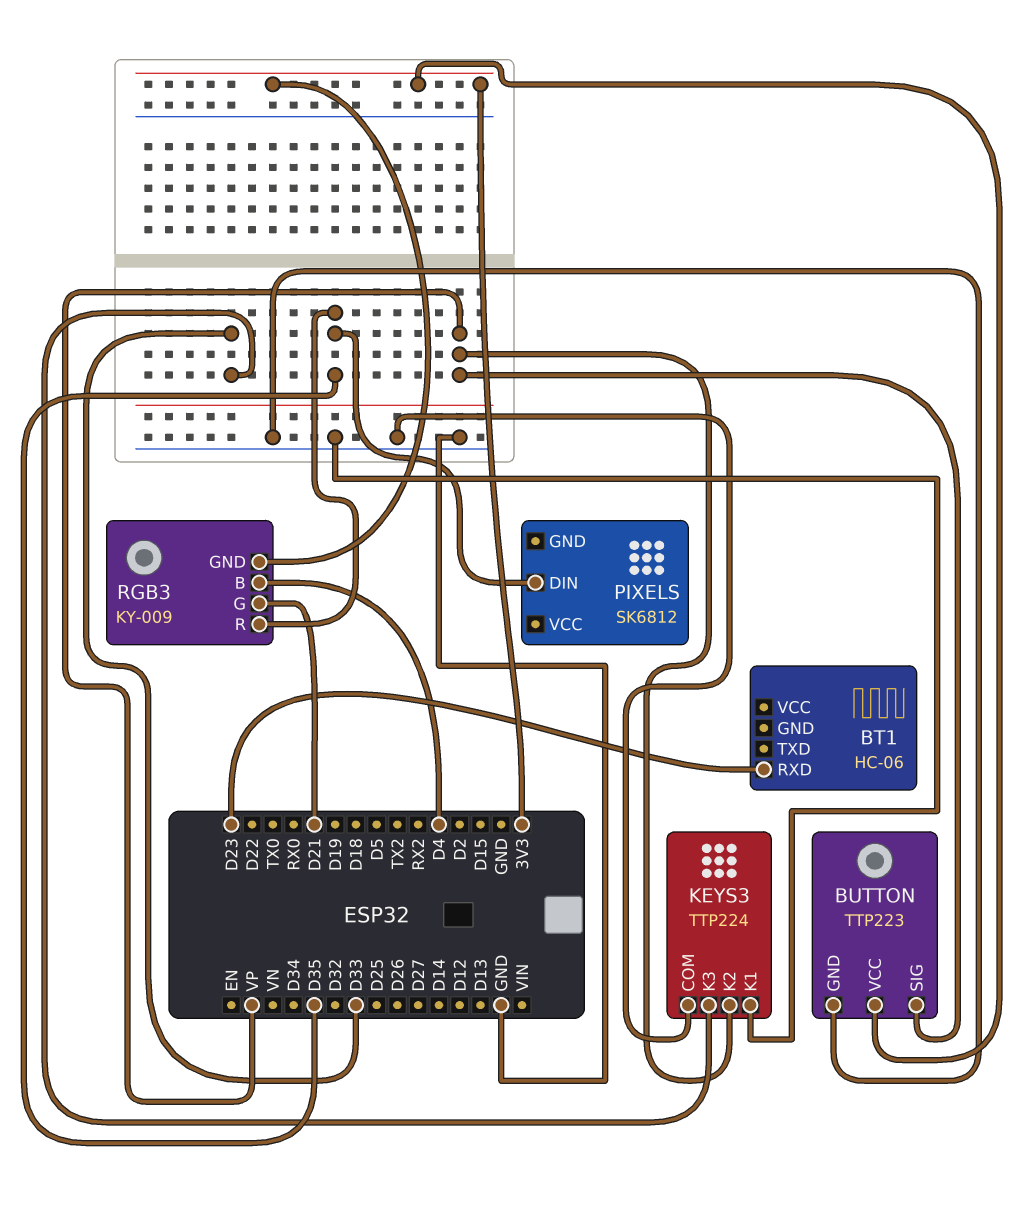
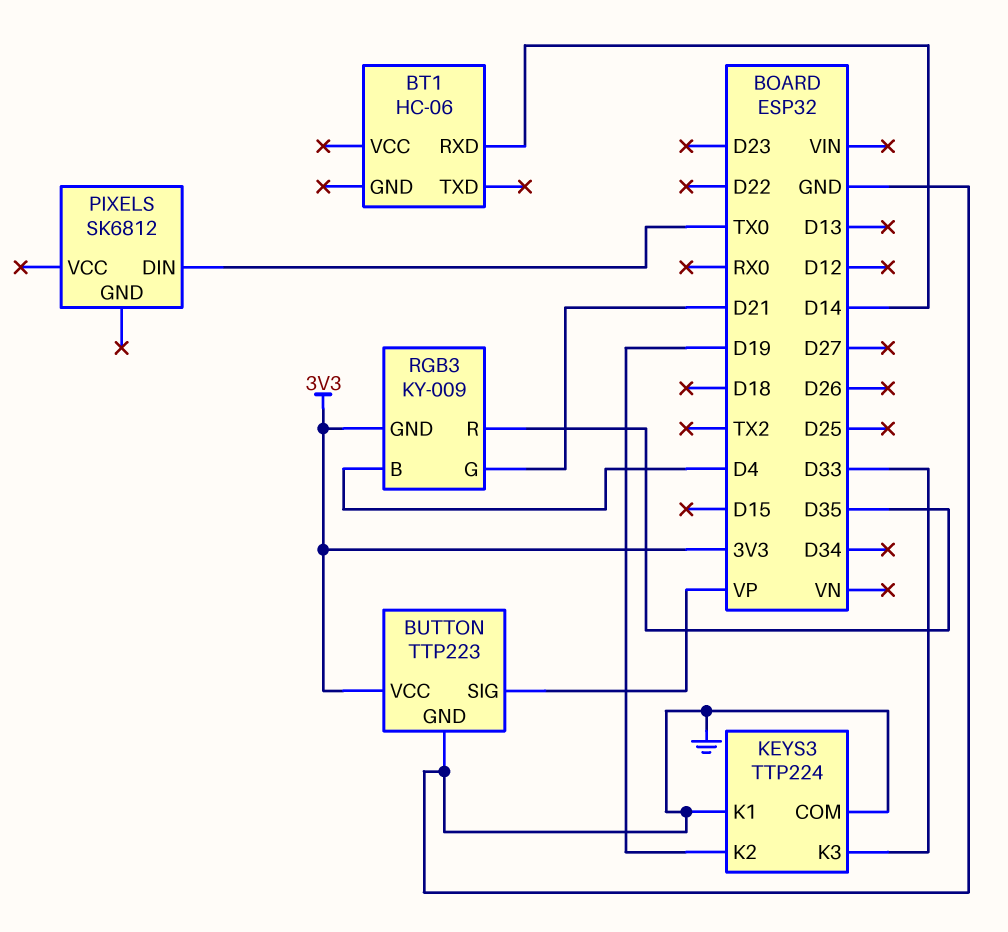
BT1 pin RXD: D23 -> D14
KEYS3 pin K2: VP -> D19
PIXELS pin DIN: D35 -> TX0

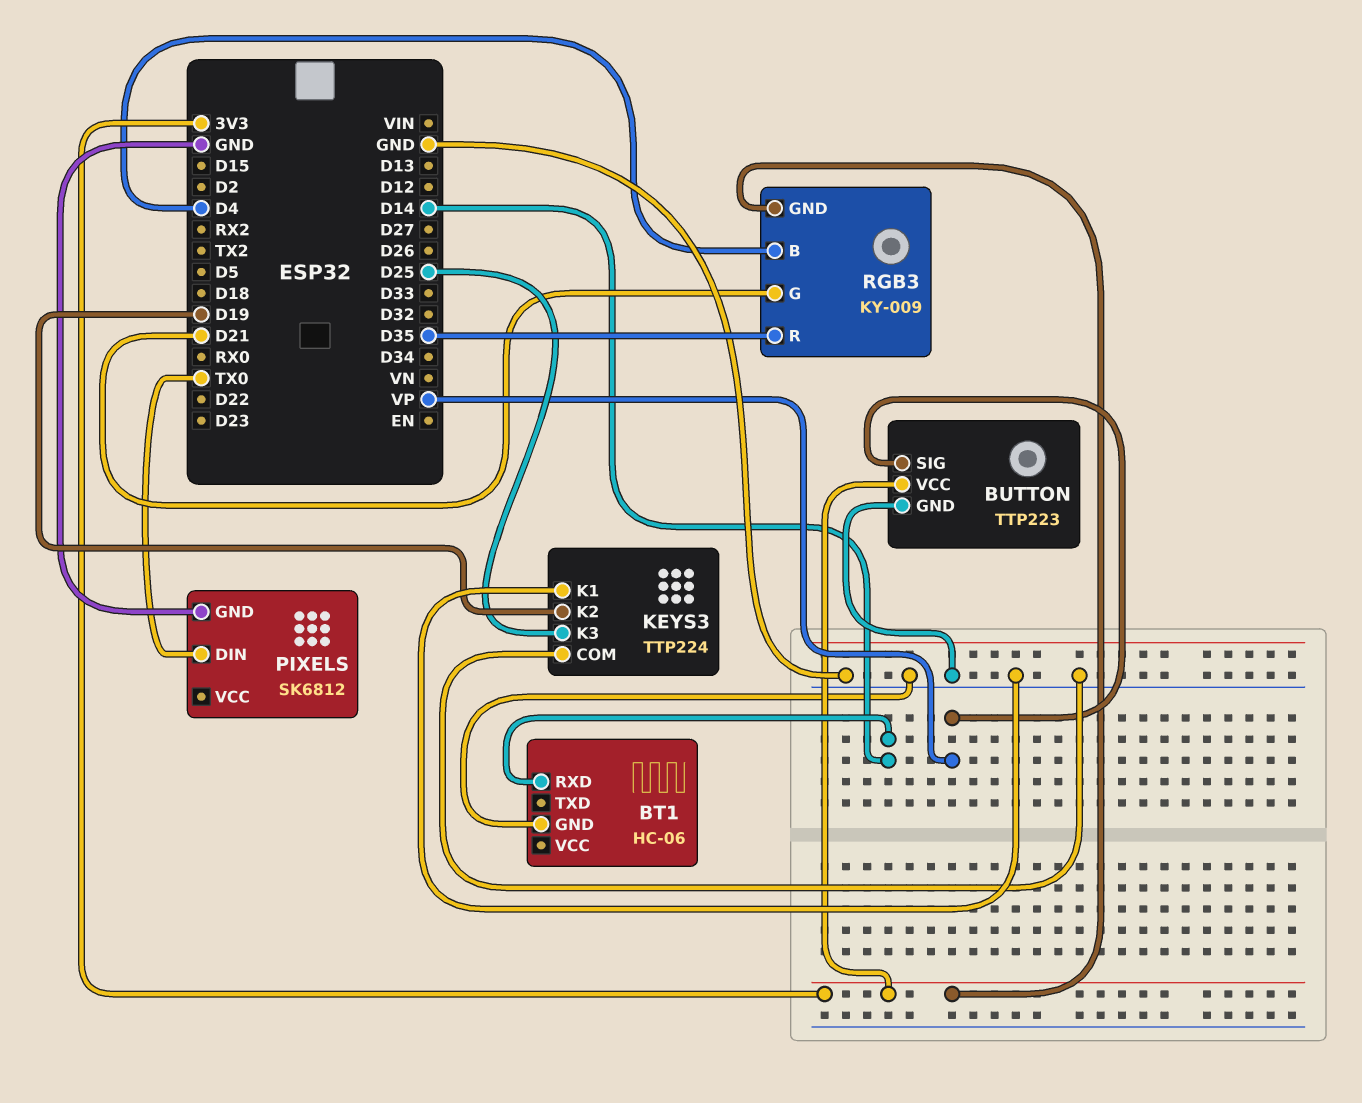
BT1 pin GND: none -> GND
KEYS3 pin K3: D33 -> D25
PIXELS pin GND: none -> GND

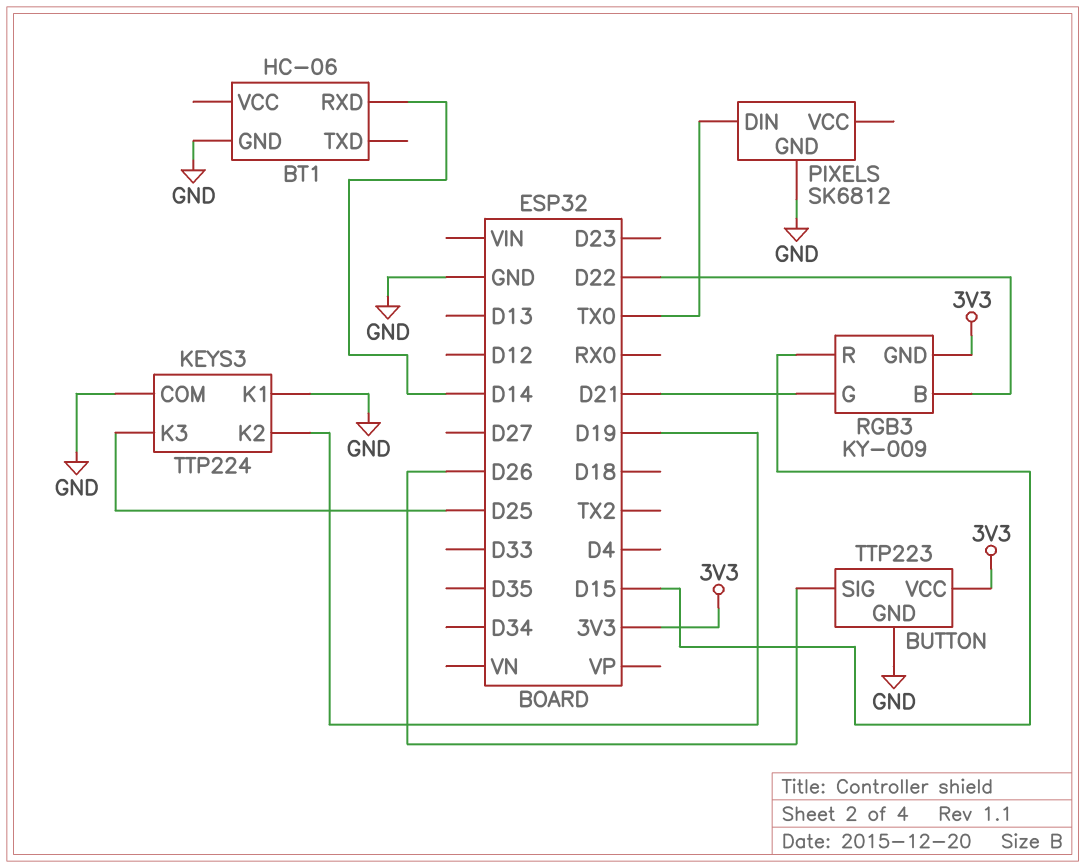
BUTTON pin SIG: VP -> D26
RGB3 pin B: D4 -> D22
RGB3 pin R: D35 -> D15

